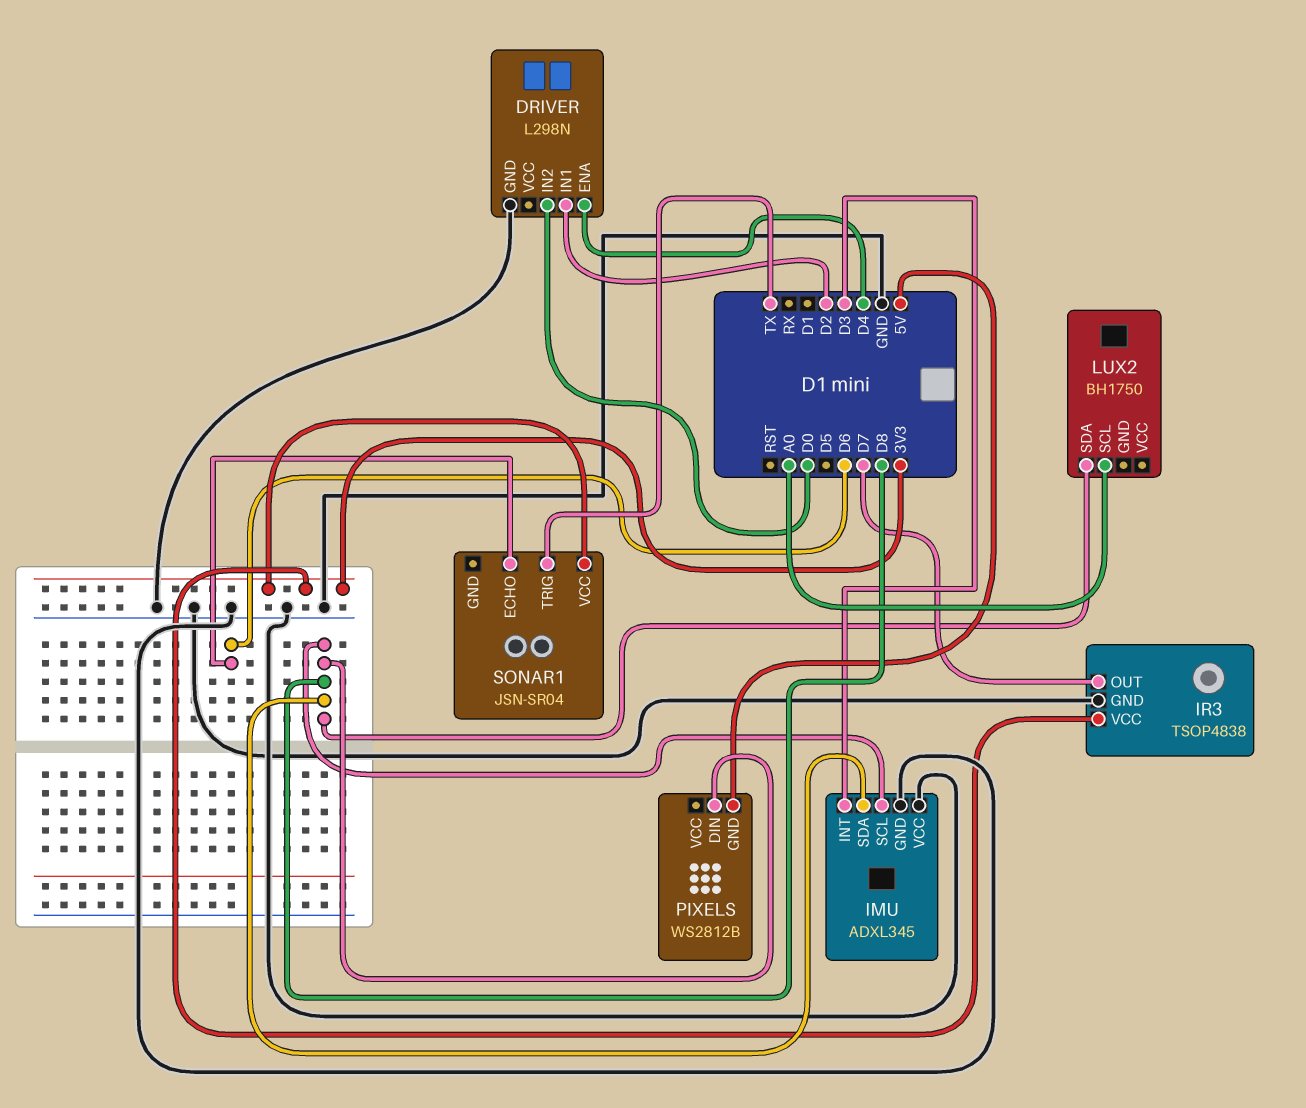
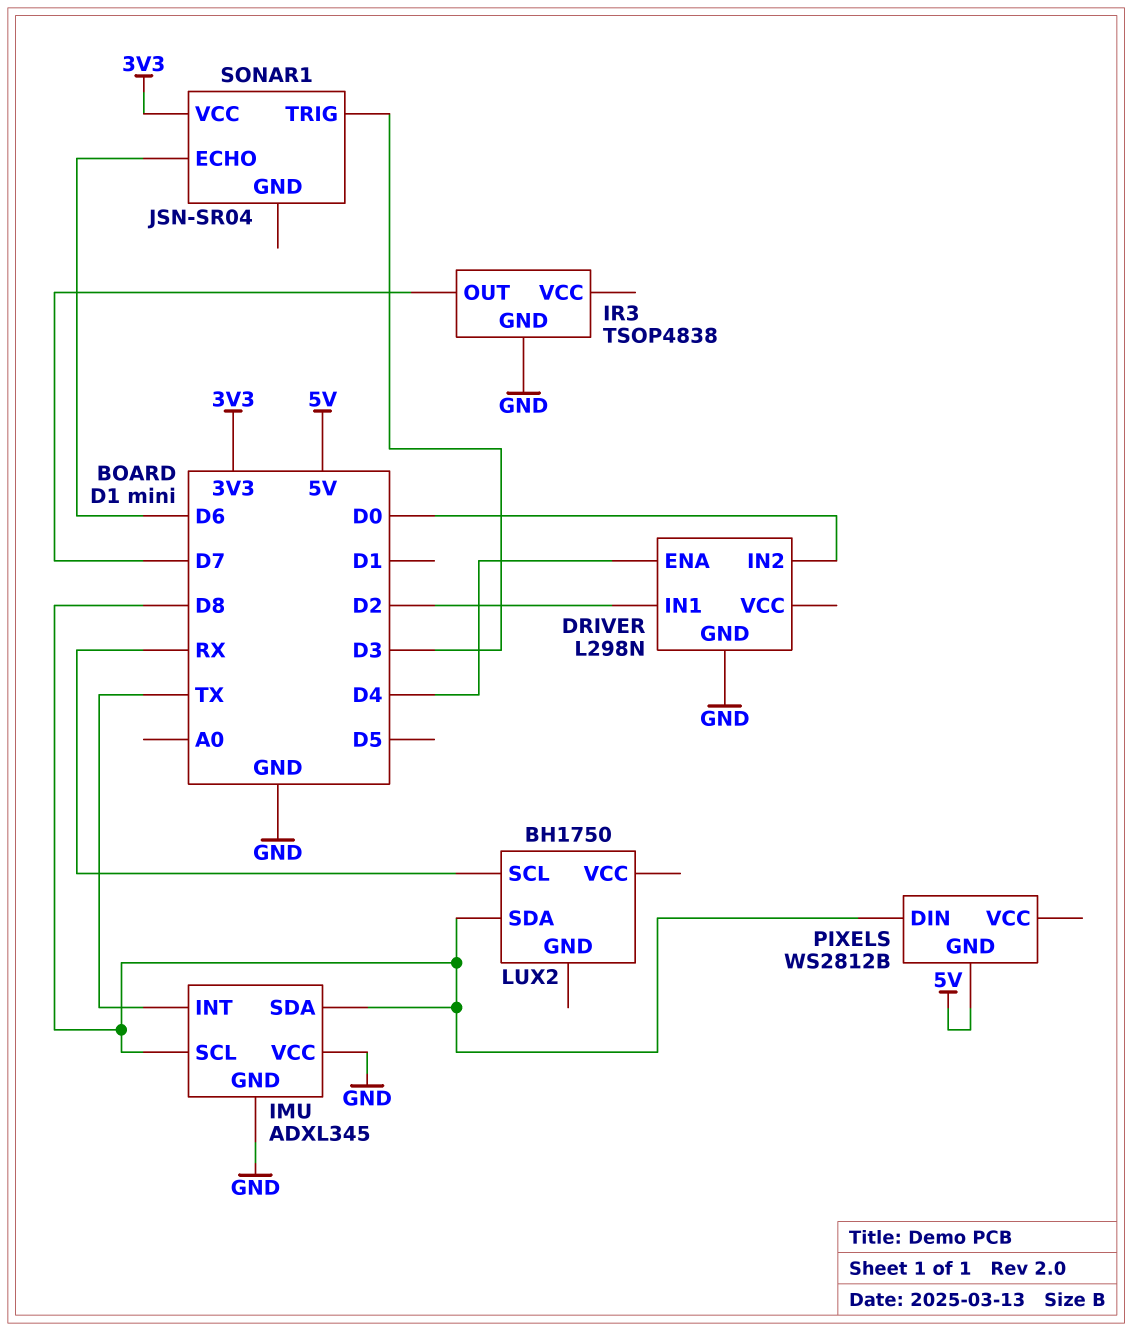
IMU pin INT: D3 -> TX
IR3 pin VCC: 3V3 -> none
LUX2 pin SCL: A0 -> RX
SONAR1 pin TRIG: TX -> D3

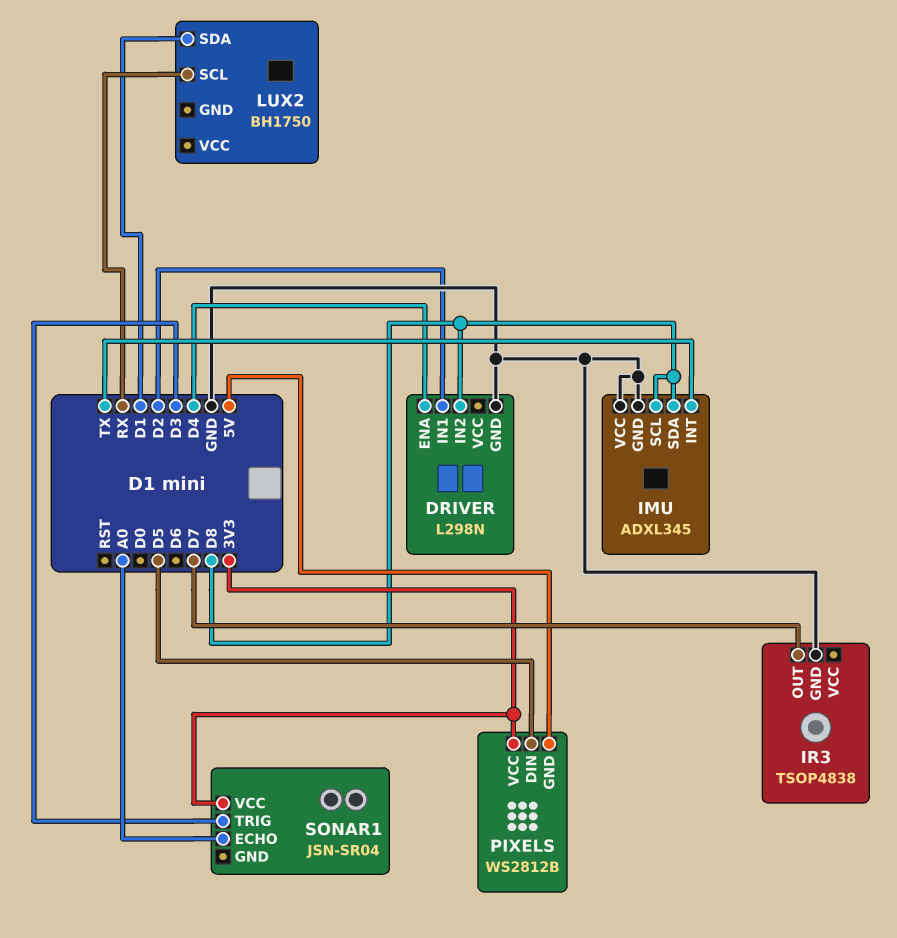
DRIVER pin IN2: D0 -> D8
LUX2 pin SDA: D8 -> D1
PIXELS pin DIN: D8 -> D5
PIXELS pin VCC: none -> 3V3
SONAR1 pin ECHO: D6 -> A0

